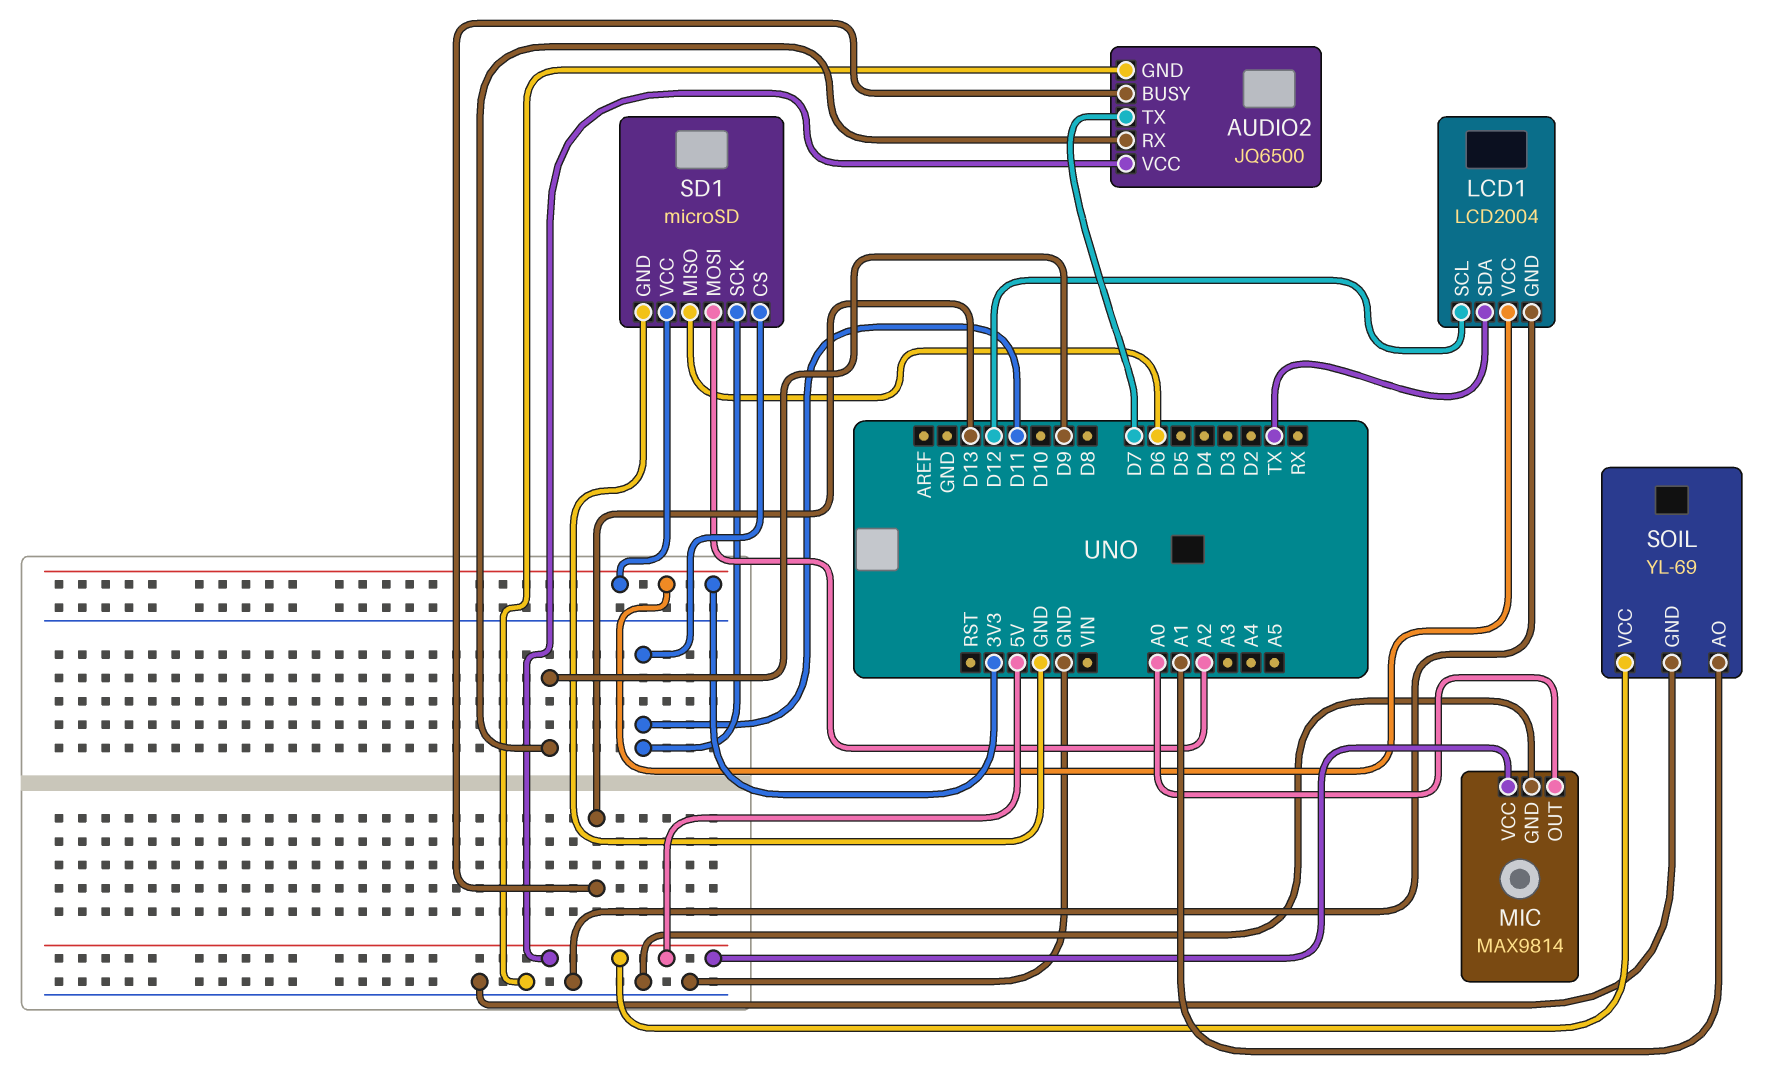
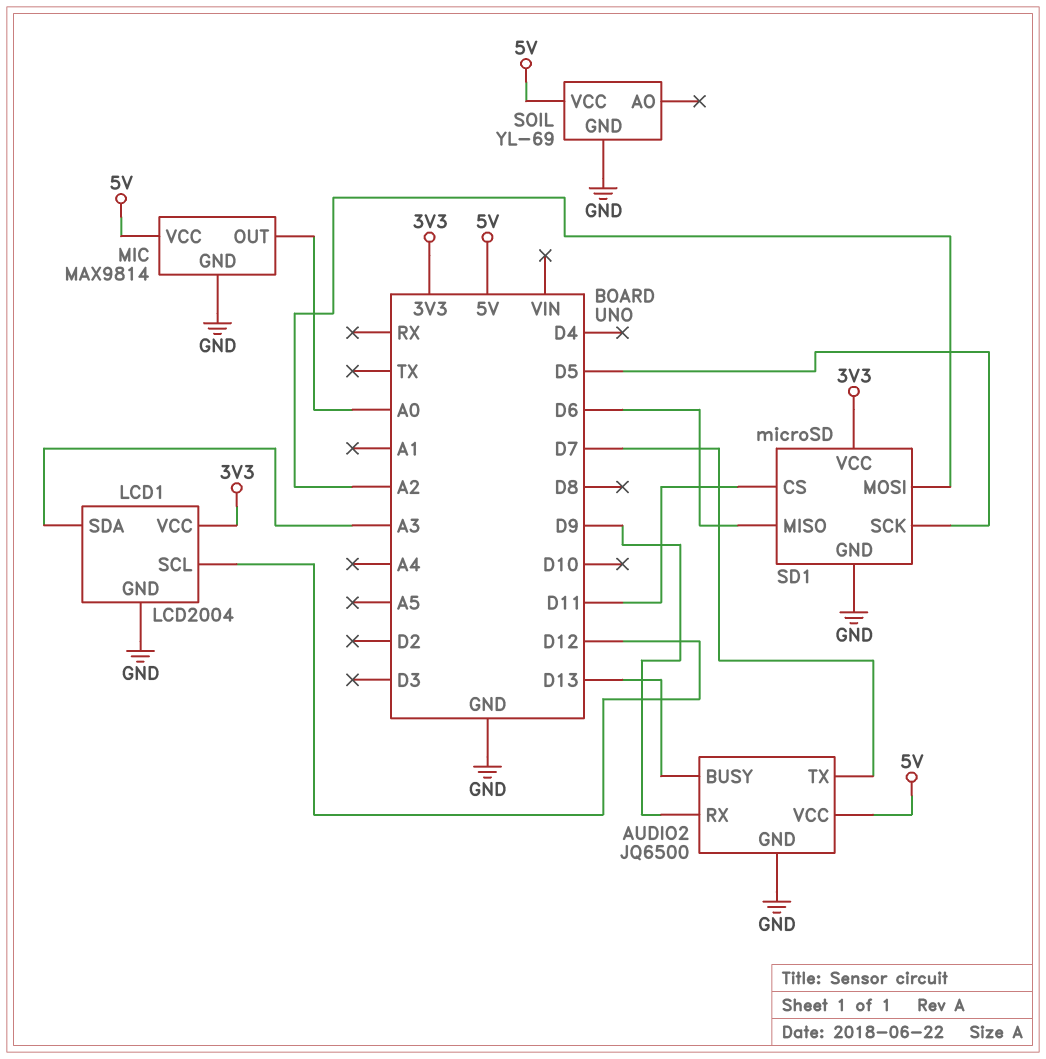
LCD1 pin SDA: TX -> A3
SD1 pin SCK: D11 -> D5
SOIL pin AO: A1 -> none

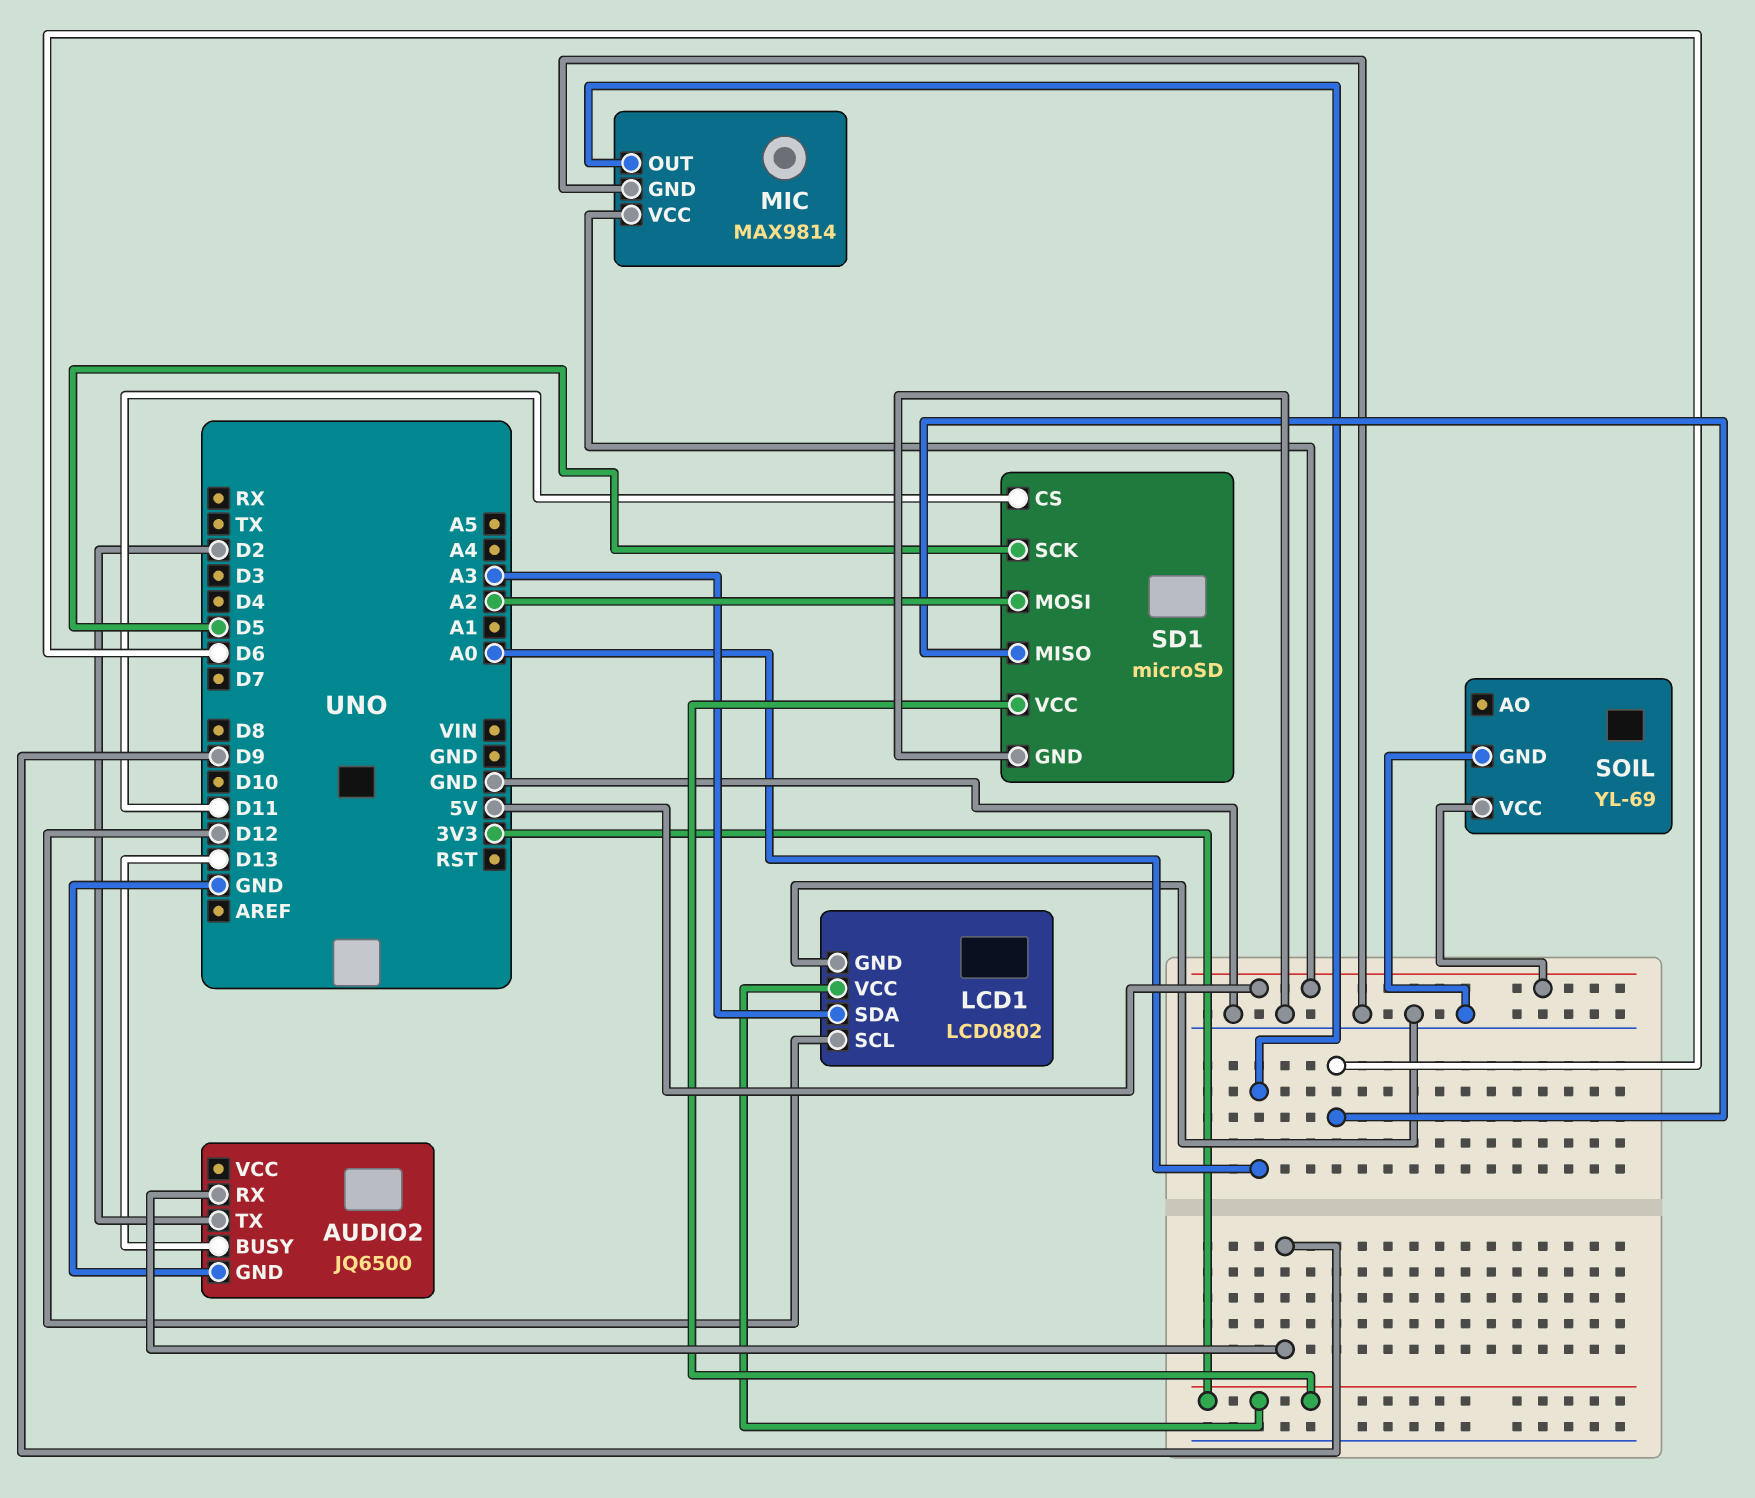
AUDIO2 pin TX: D7 -> D2
AUDIO2 pin VCC: 5V -> none
LCD1: LCD2004 -> LCD0802

